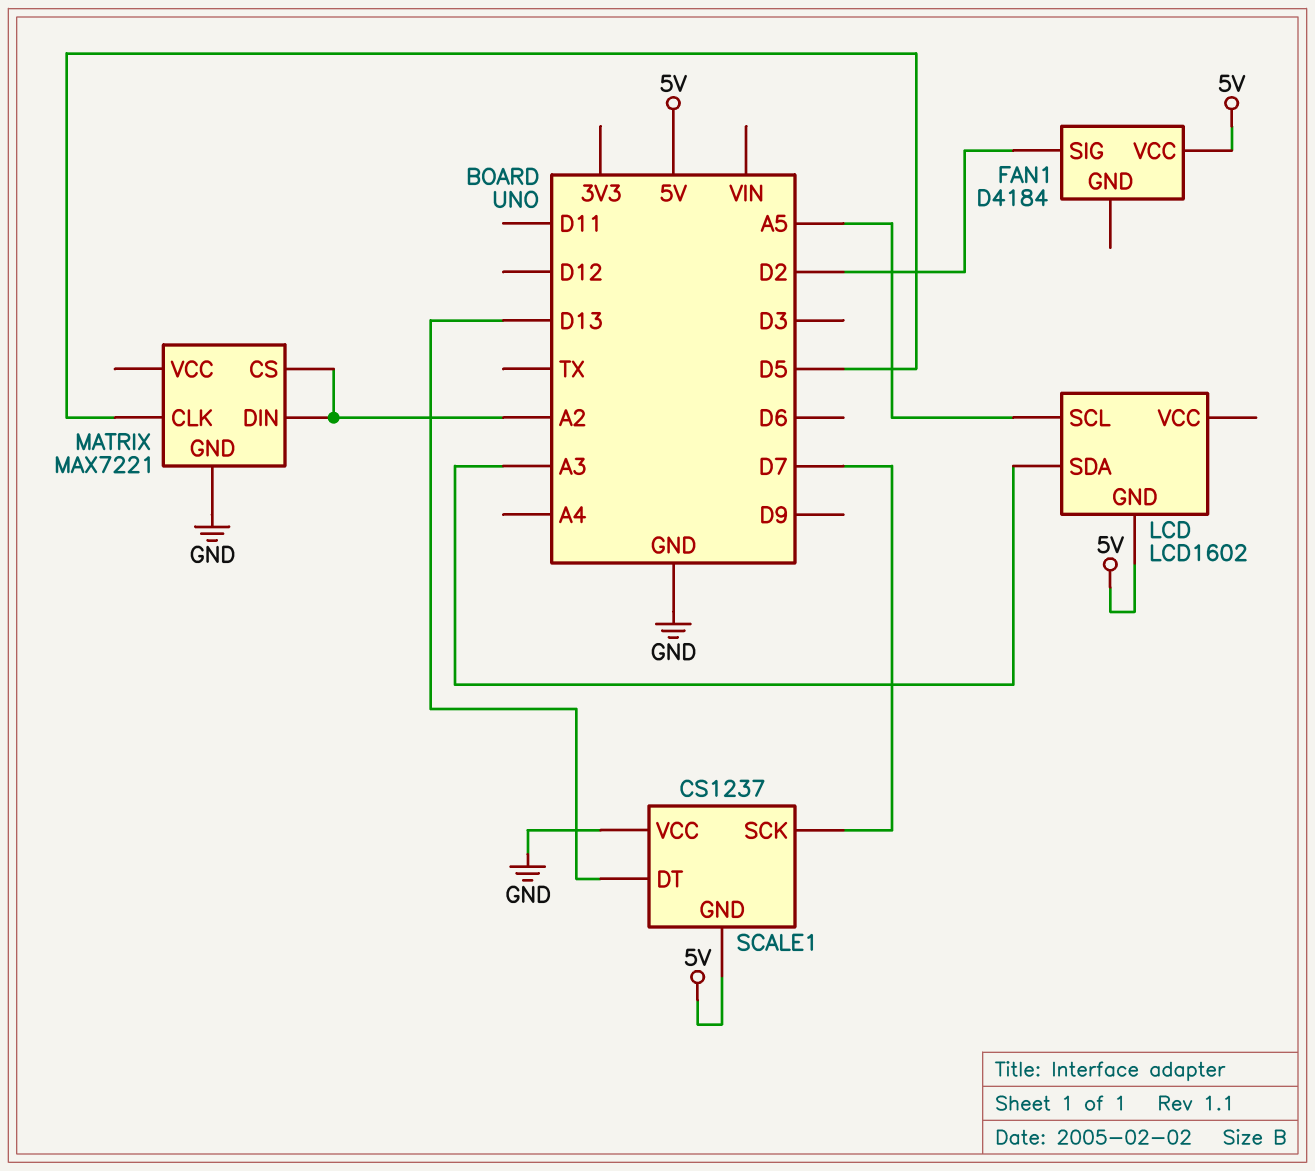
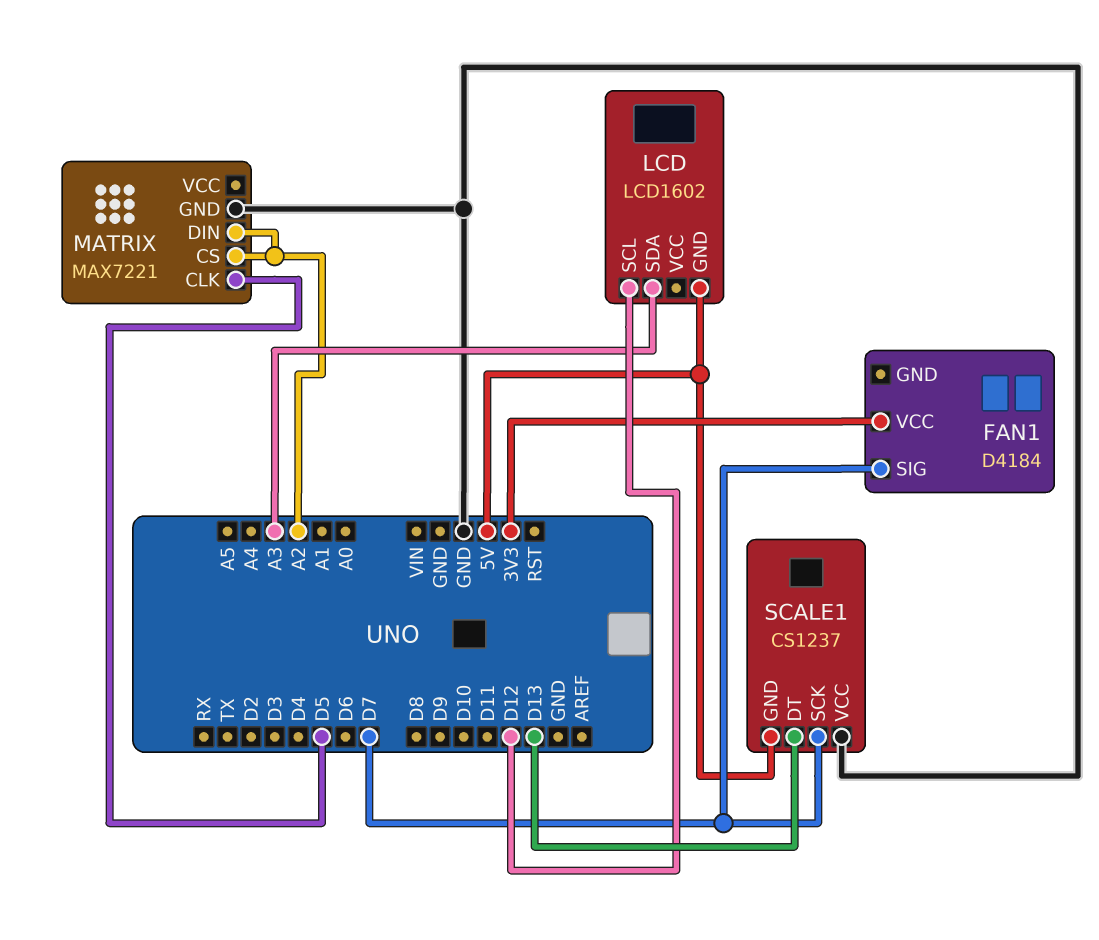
FAN1 pin SIG: D2 -> D7
FAN1 pin VCC: 5V -> 3V3
LCD pin SCL: A5 -> D12

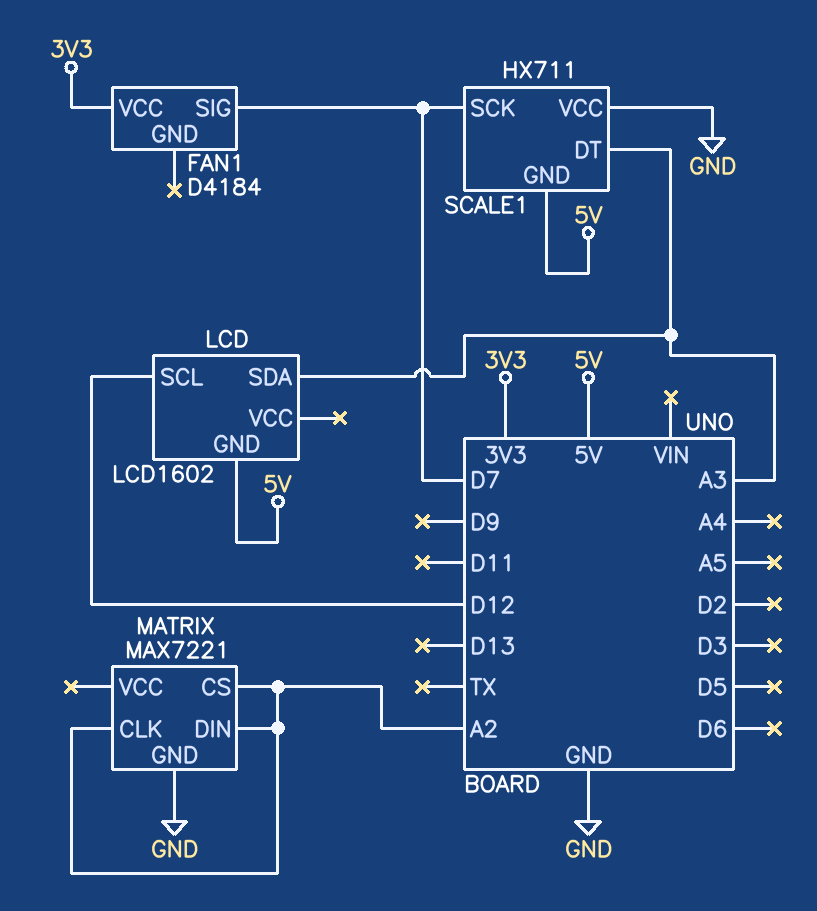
MATRIX pin CLK: D5 -> A2
SCALE1: CS1237 -> HX711
SCALE1 pin DT: D13 -> A3

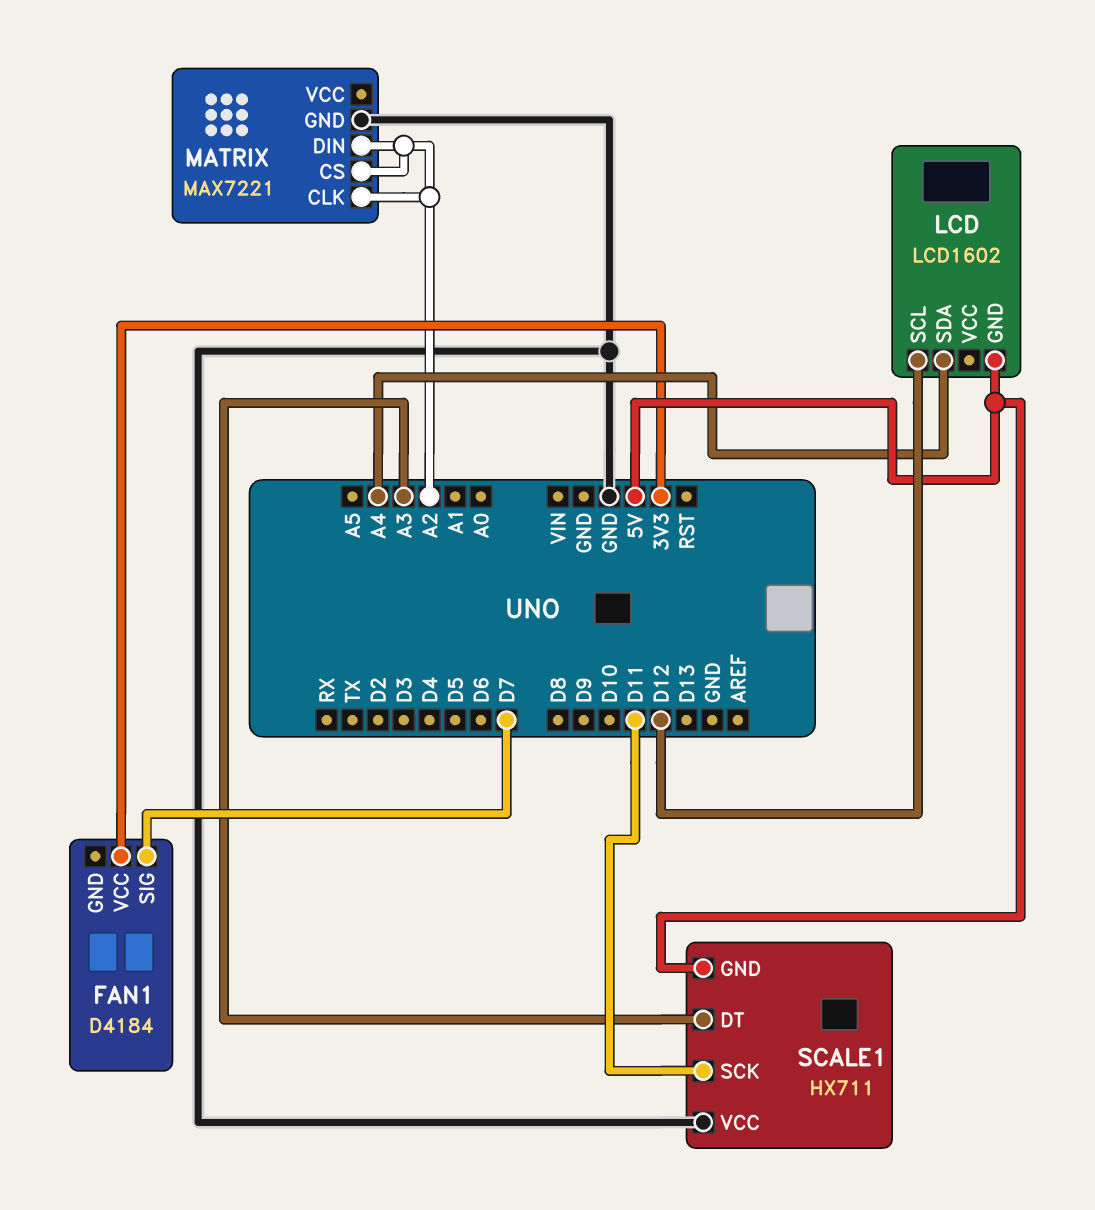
LCD pin SDA: A3 -> A4
SCALE1 pin SCK: D7 -> D11

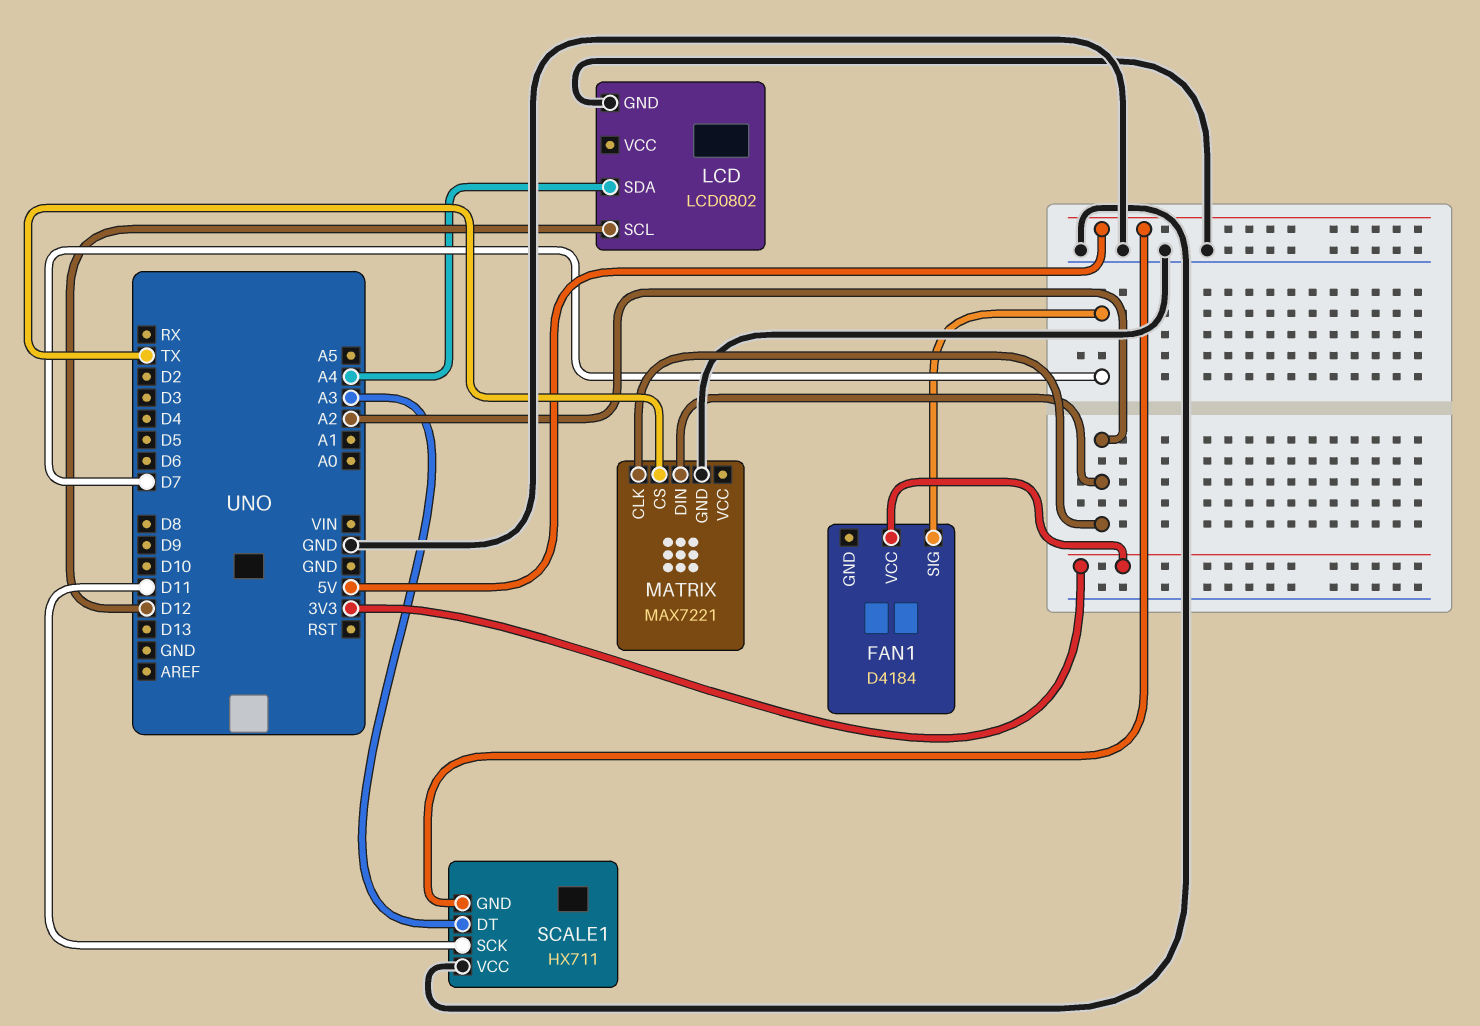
LCD: LCD1602 -> LCD0802
LCD pin GND: 5V -> GND
MATRIX pin CS: A2 -> TX

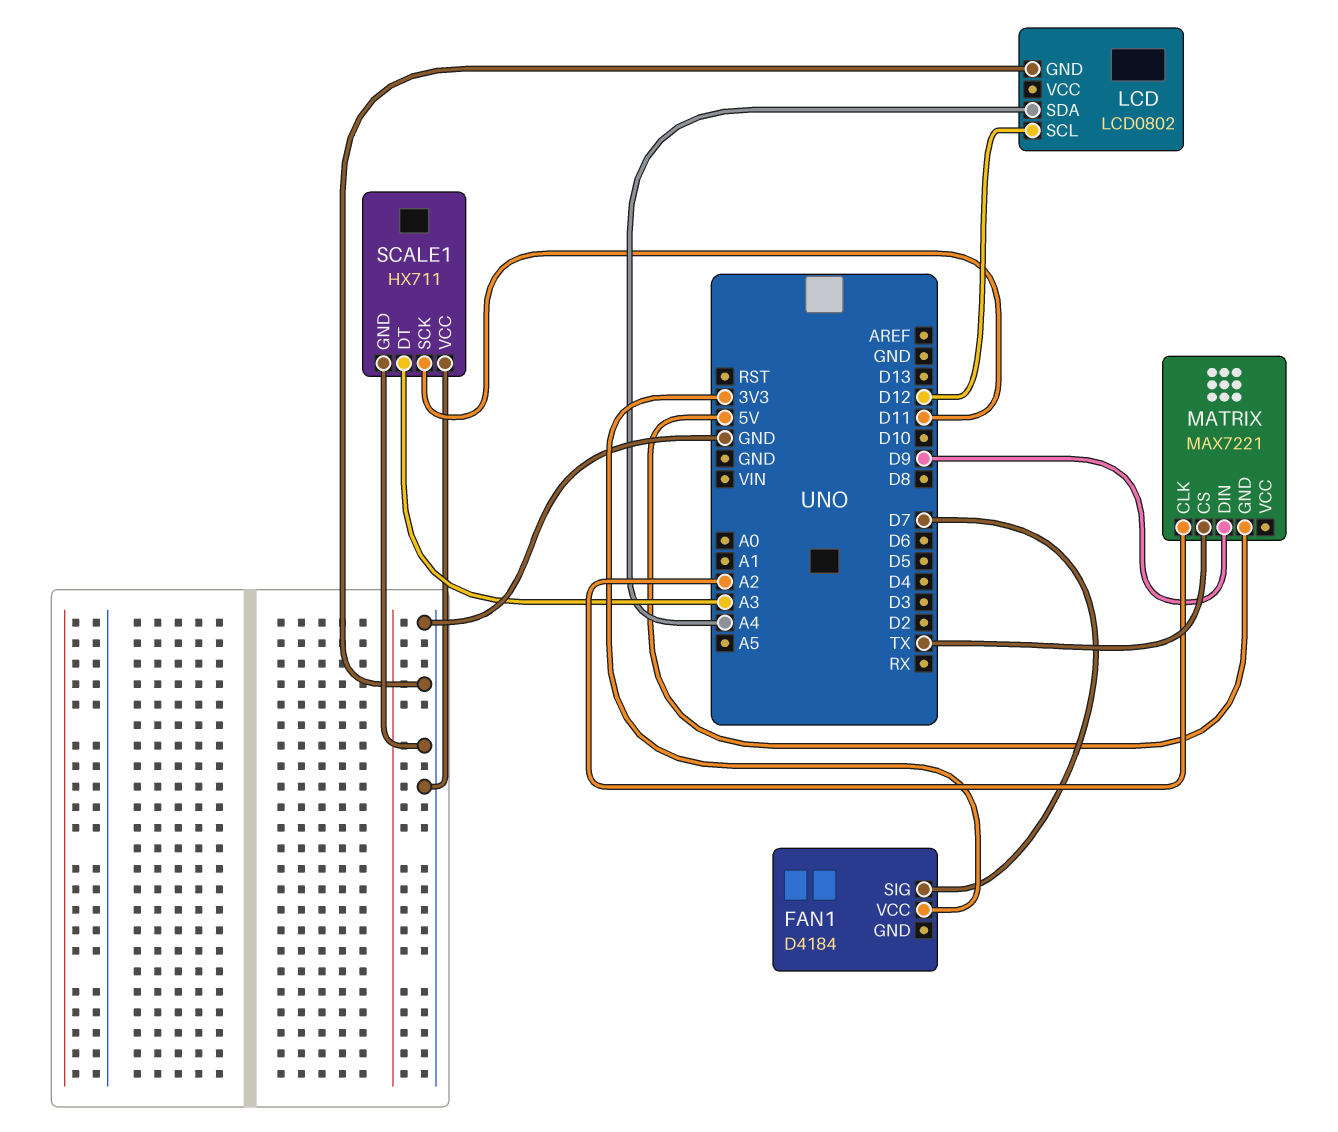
MATRIX pin DIN: A2 -> D9
MATRIX pin GND: GND -> 5V
SCALE1 pin GND: 5V -> GND

